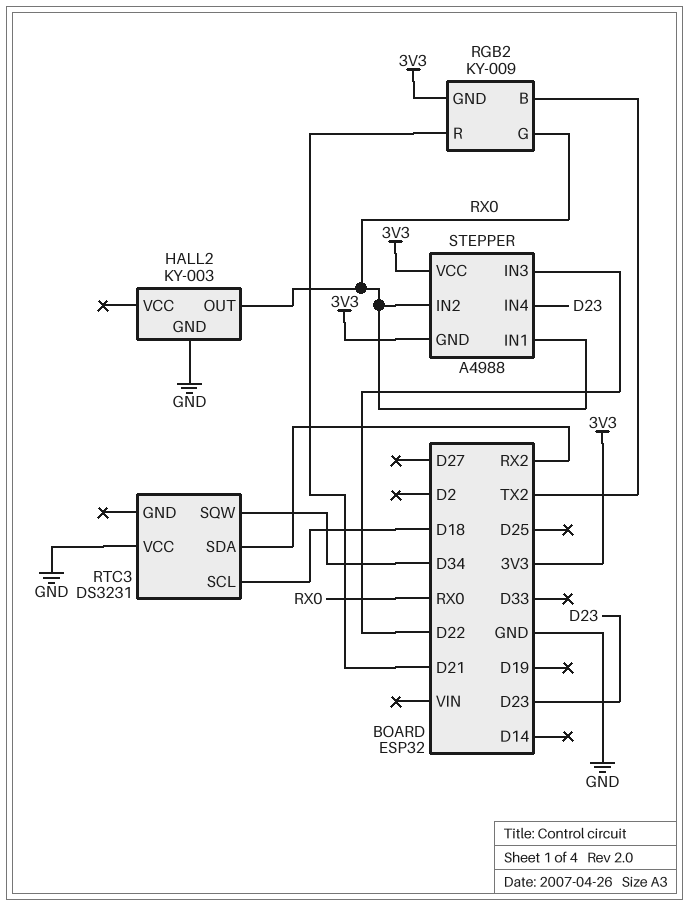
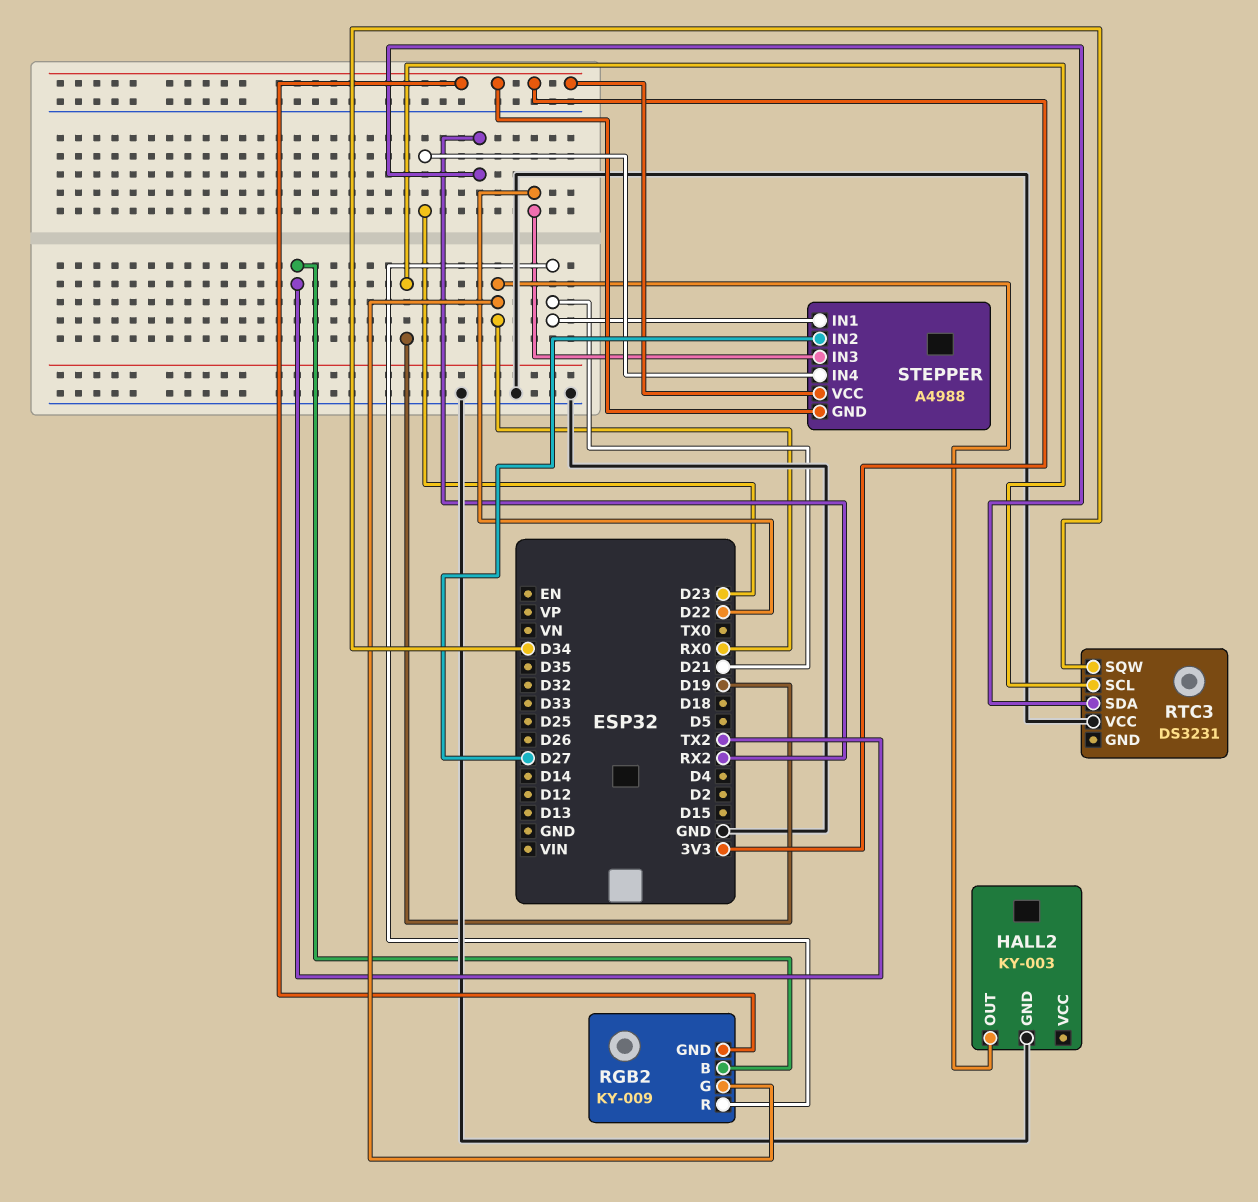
RTC3 pin SCL: D18 -> D19
STEPPER pin IN1: RX0 -> D21
STEPPER pin IN2: RX0 -> D27

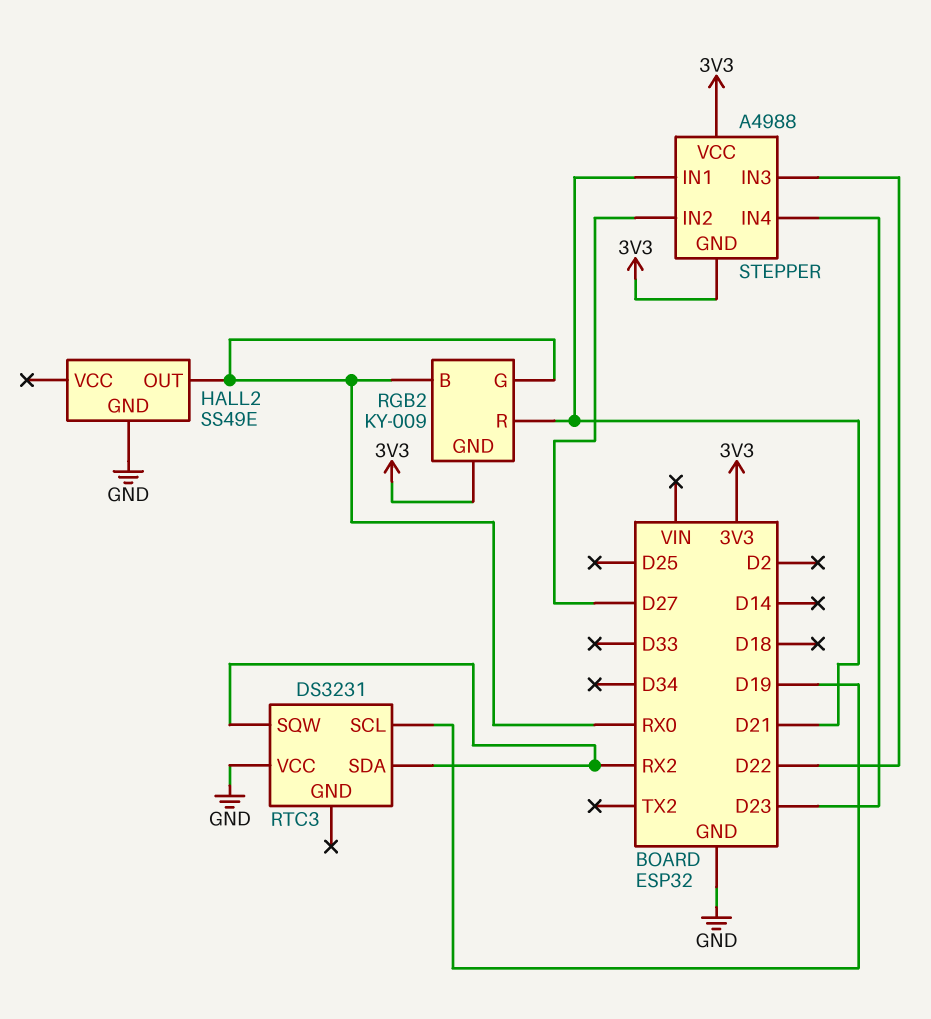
HALL2: KY-003 -> SS49E
RGB2 pin B: TX2 -> RX0
RTC3 pin SQW: D34 -> RX2

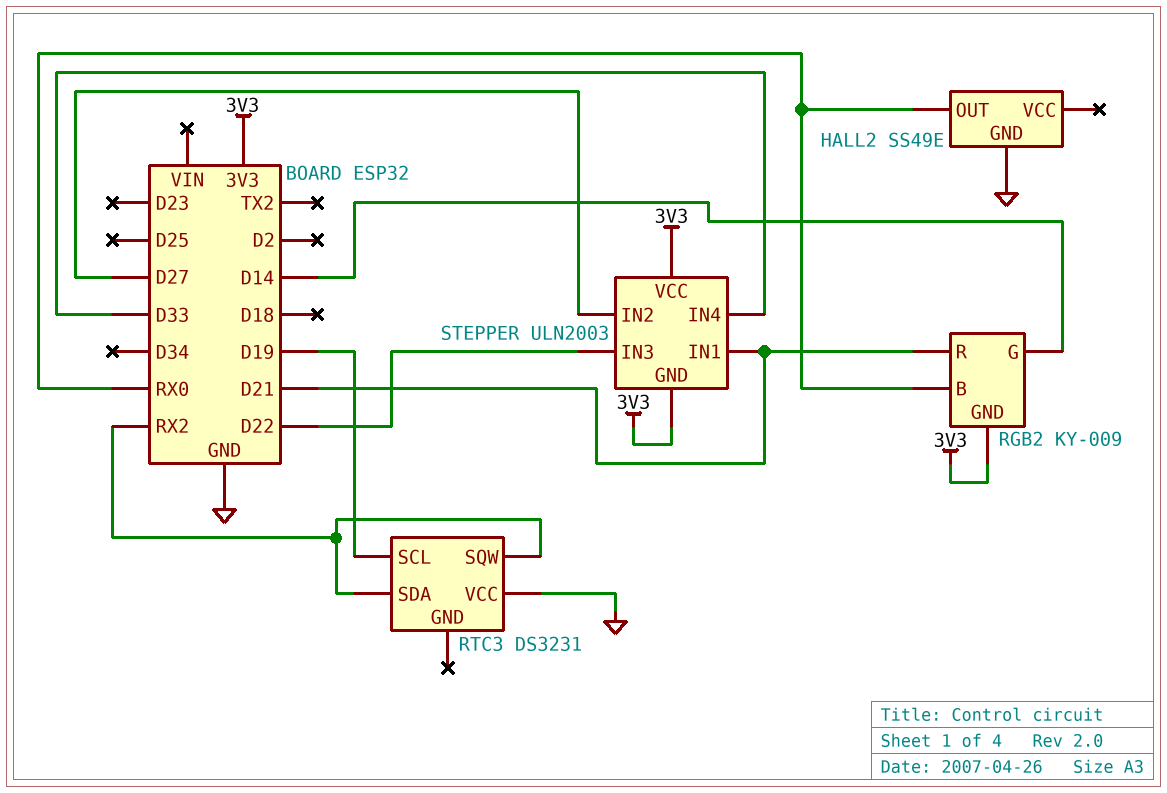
RGB2 pin G: RX0 -> D14
STEPPER: A4988 -> ULN2003
STEPPER pin IN4: D23 -> D33

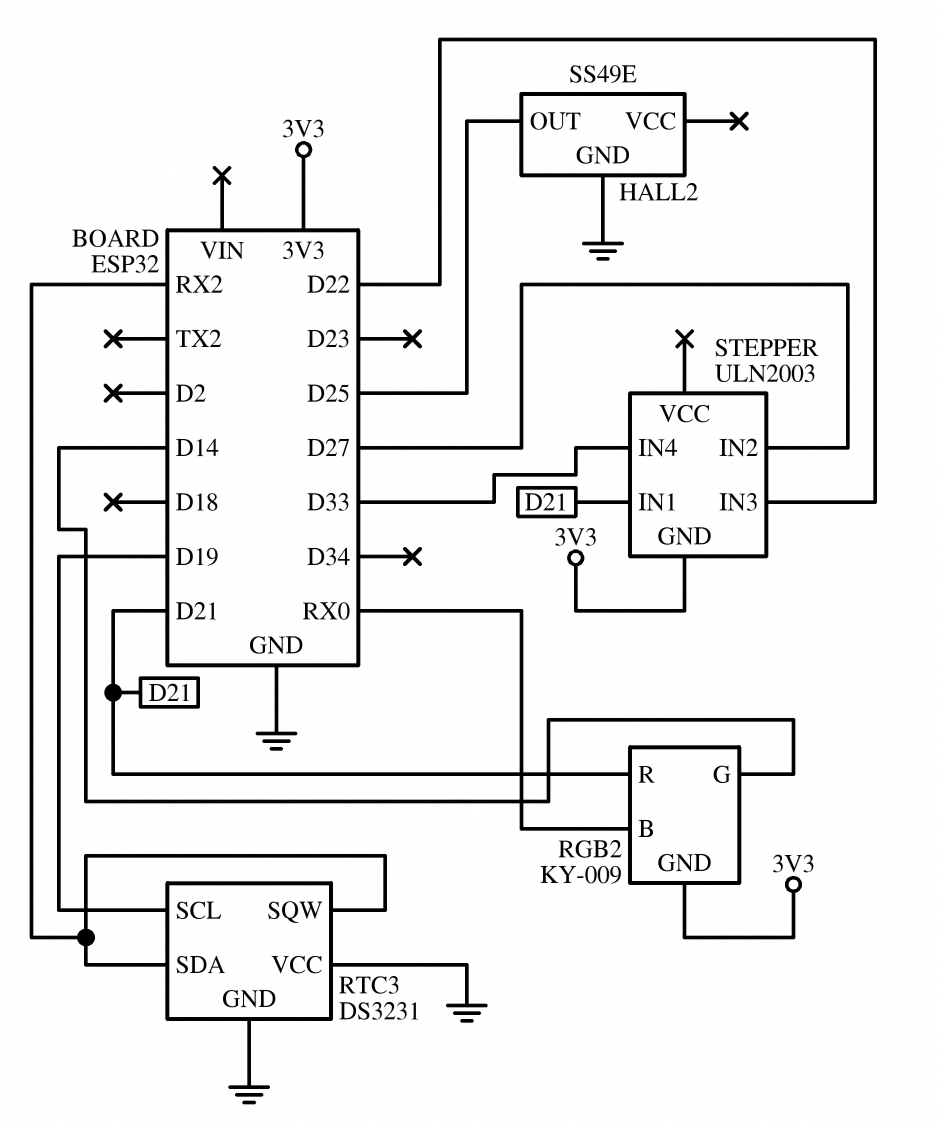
HALL2 pin OUT: RX0 -> D25
RTC3 pin GND: none -> GND
STEPPER pin VCC: 3V3 -> none

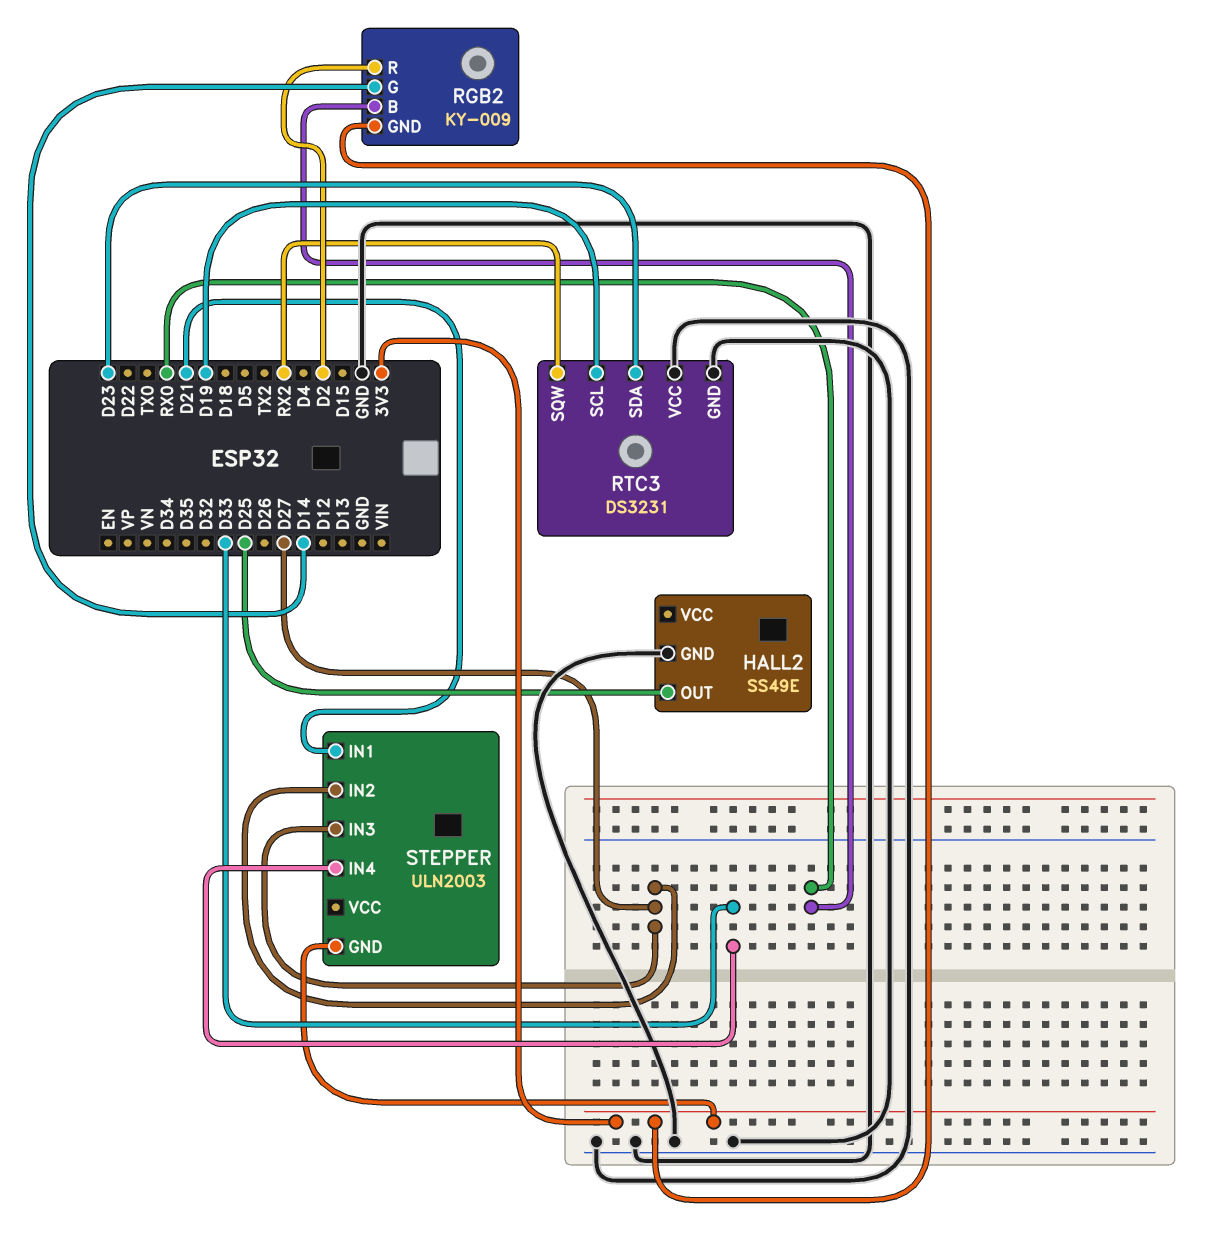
RGB2 pin R: D21 -> D2
RTC3 pin SDA: RX2 -> D23
STEPPER pin IN3: D22 -> D27

